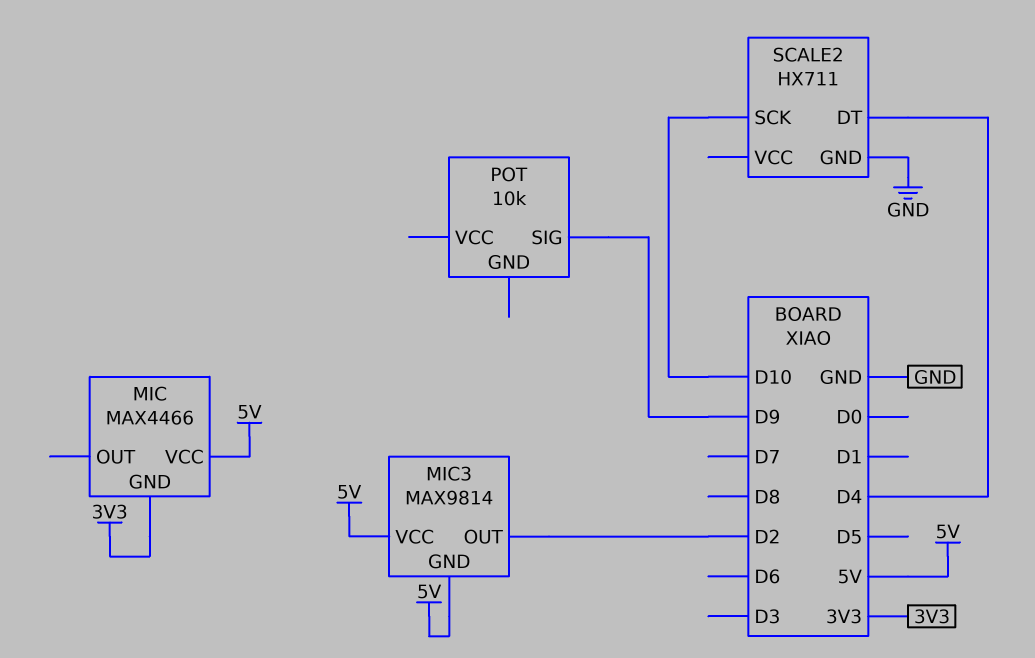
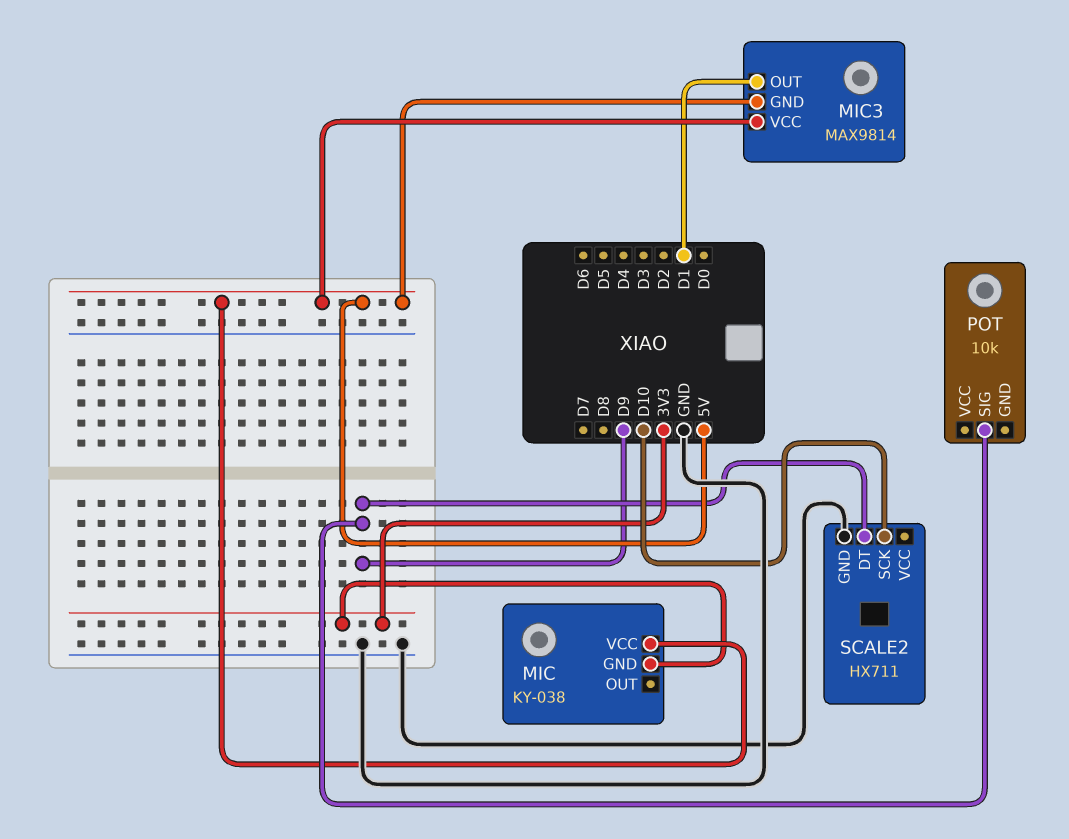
MIC: MAX4466 -> KY-038
MIC3 pin OUT: D2 -> D1
SCALE2 pin DT: D4 -> D9

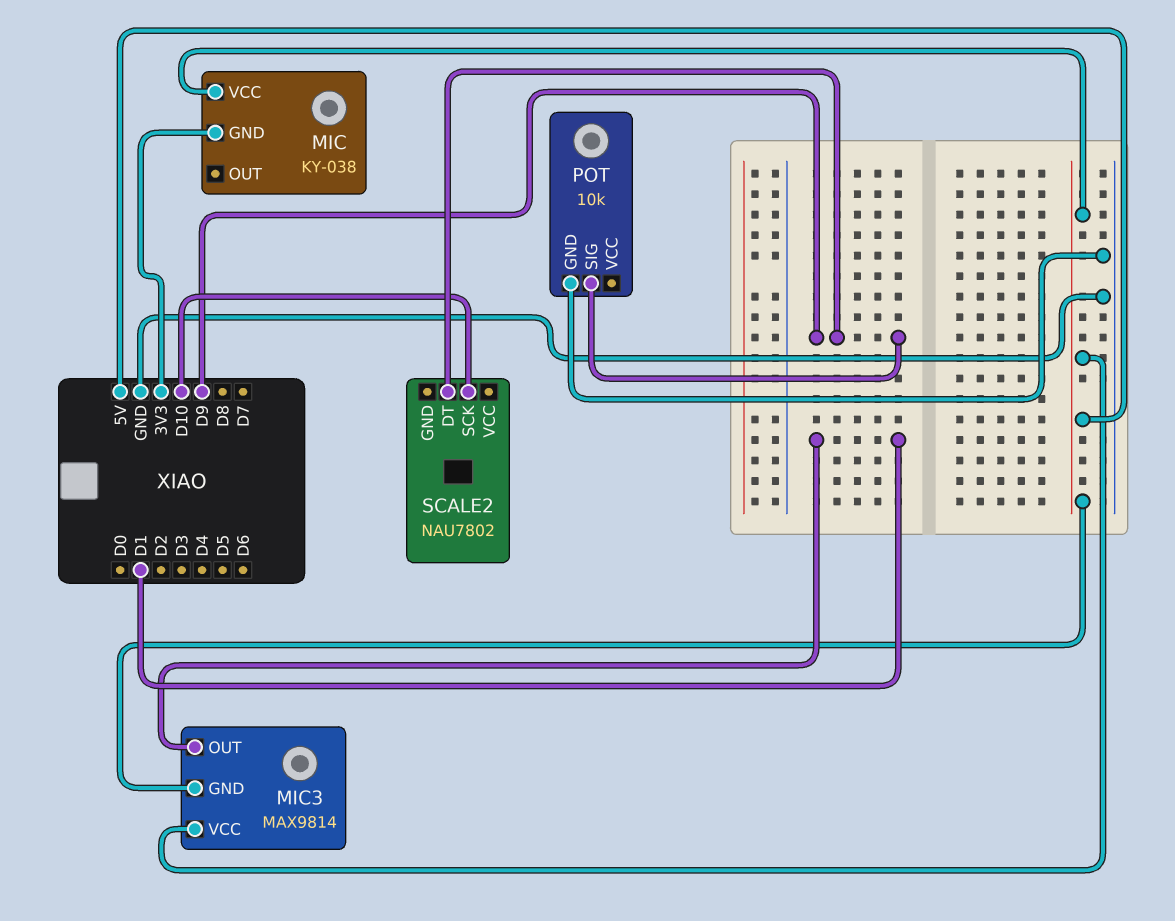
POT pin GND: none -> GND
SCALE2: HX711 -> NAU7802
SCALE2 pin GND: GND -> none

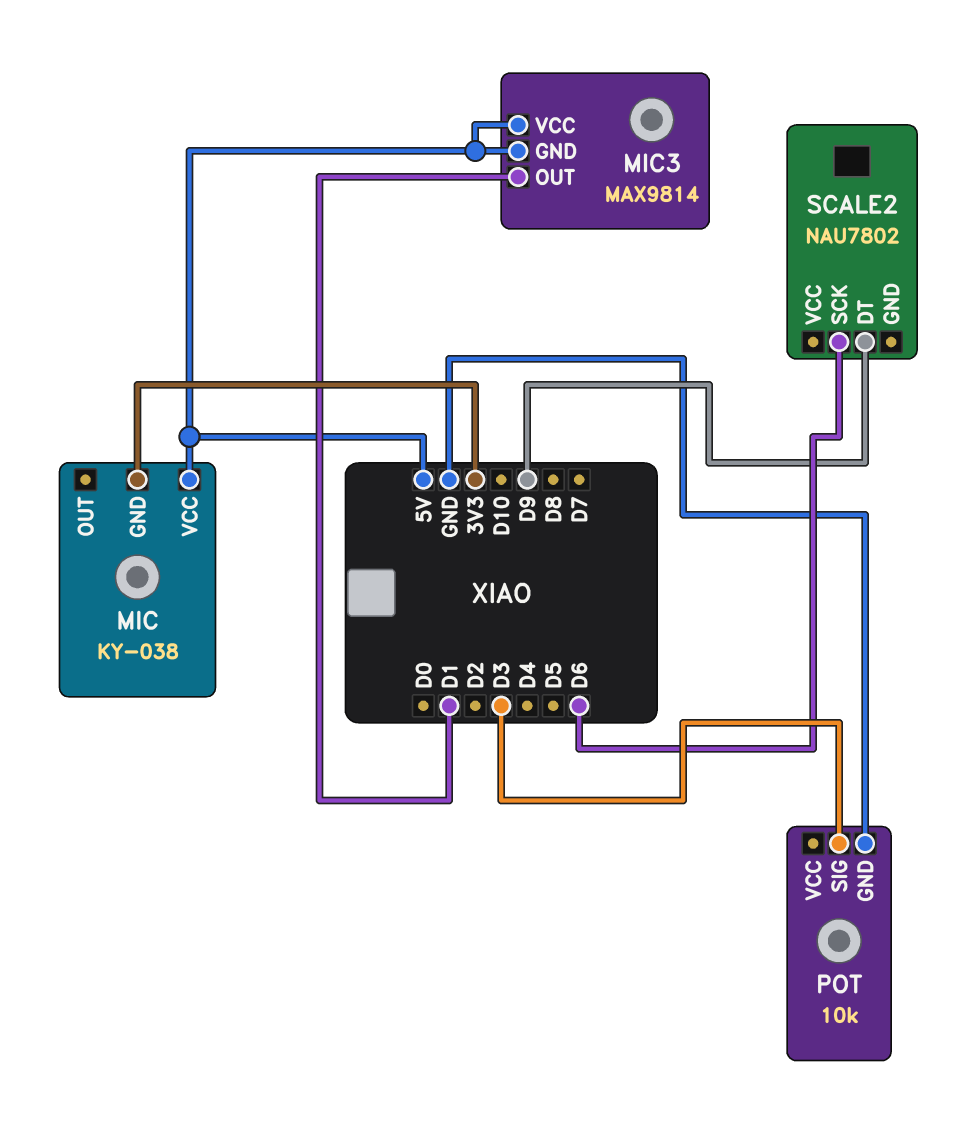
POT pin SIG: D9 -> D3
SCALE2 pin SCK: D10 -> D6

